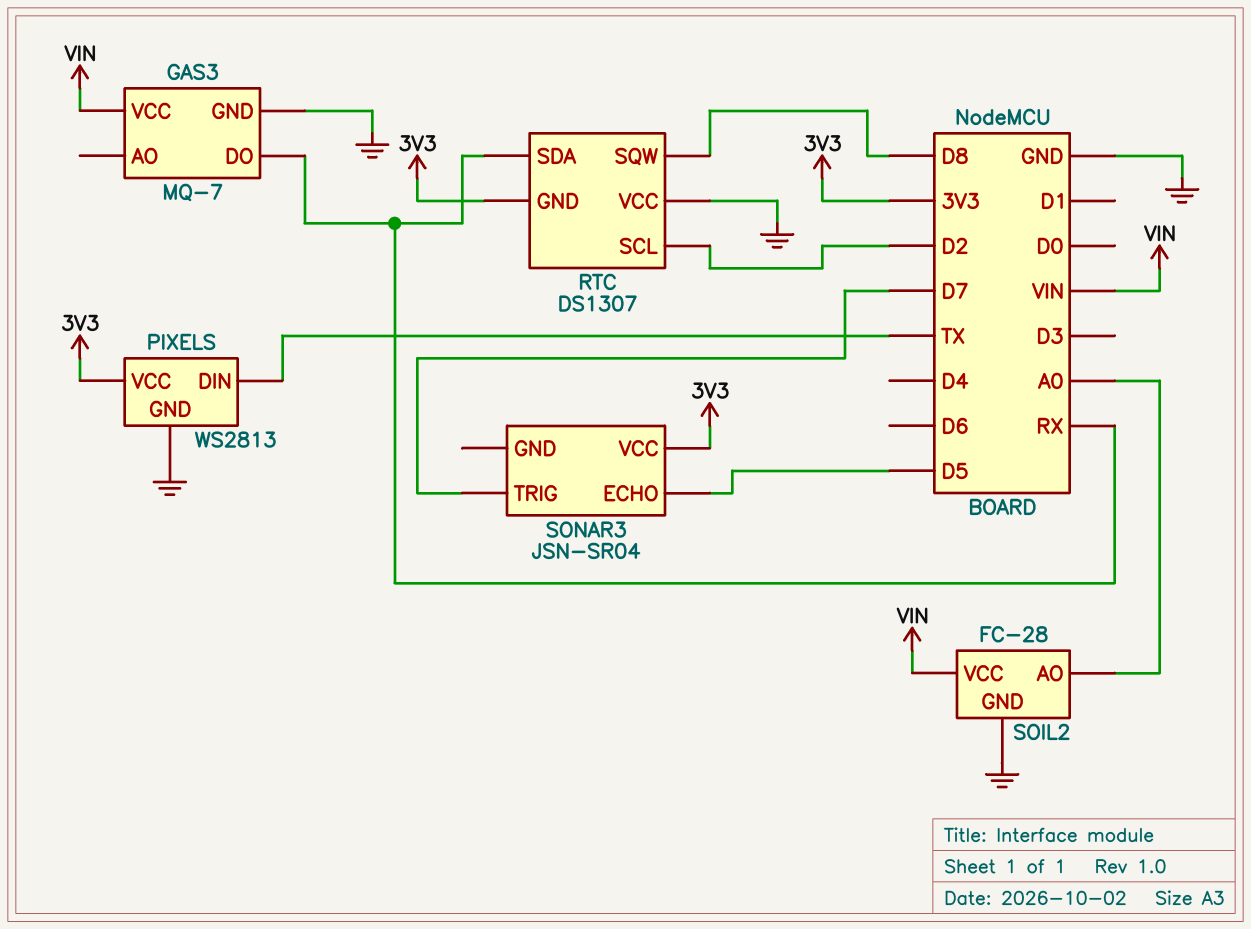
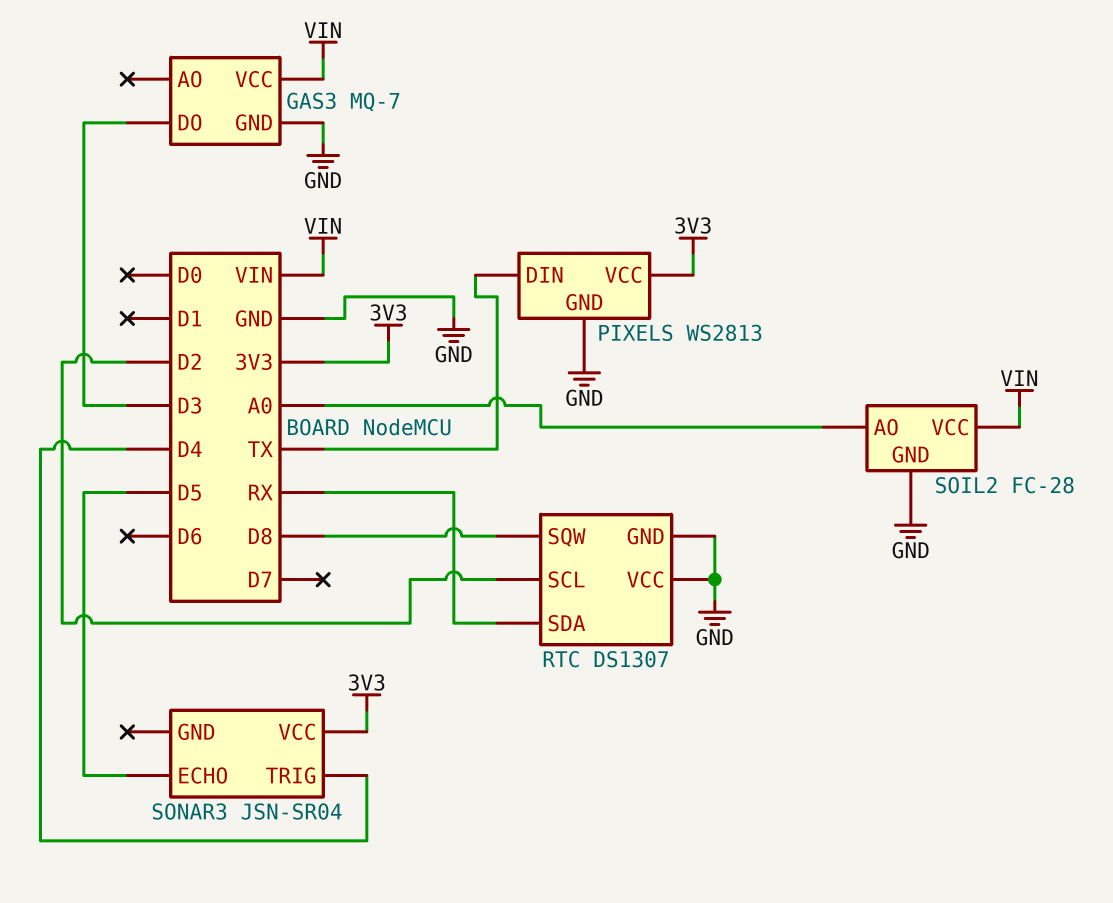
GAS3 pin DO: RX -> D3
RTC pin GND: 3V3 -> GND
SONAR3 pin TRIG: D7 -> D4

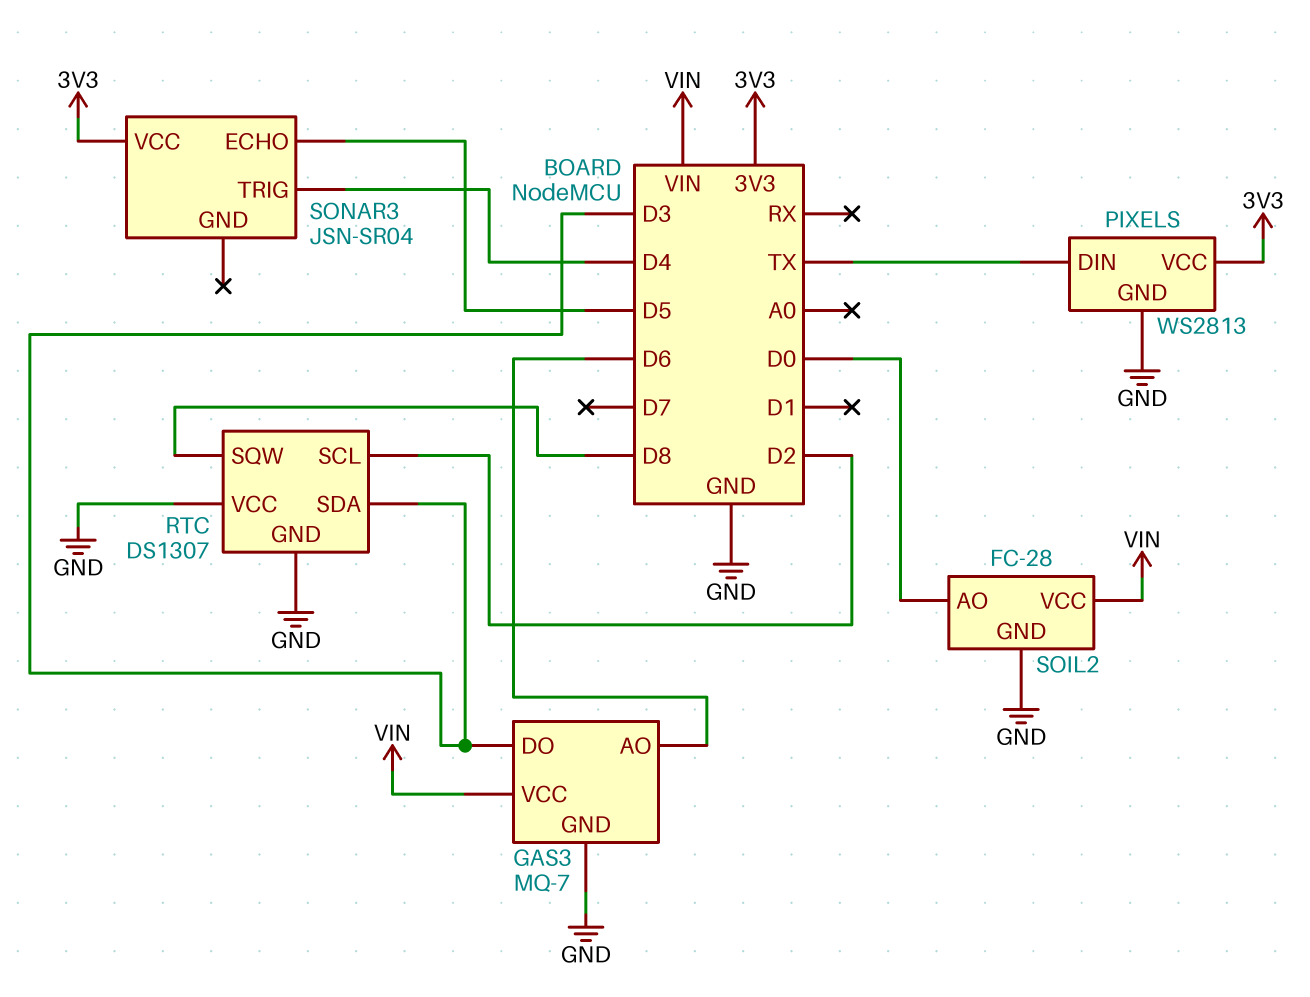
GAS3 pin AO: none -> D6
RTC pin SDA: RX -> D3
SOIL2 pin AO: A0 -> D0

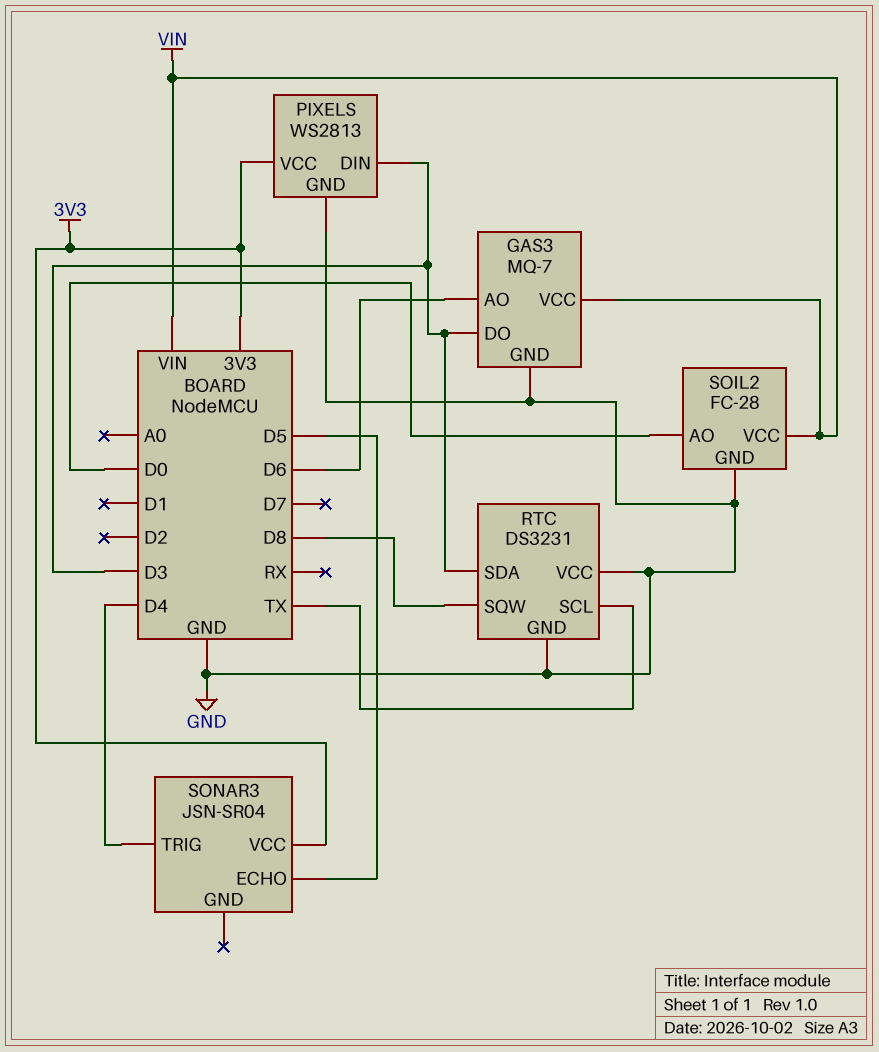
PIXELS pin DIN: TX -> D3
RTC: DS1307 -> DS3231
RTC pin SCL: D2 -> TX

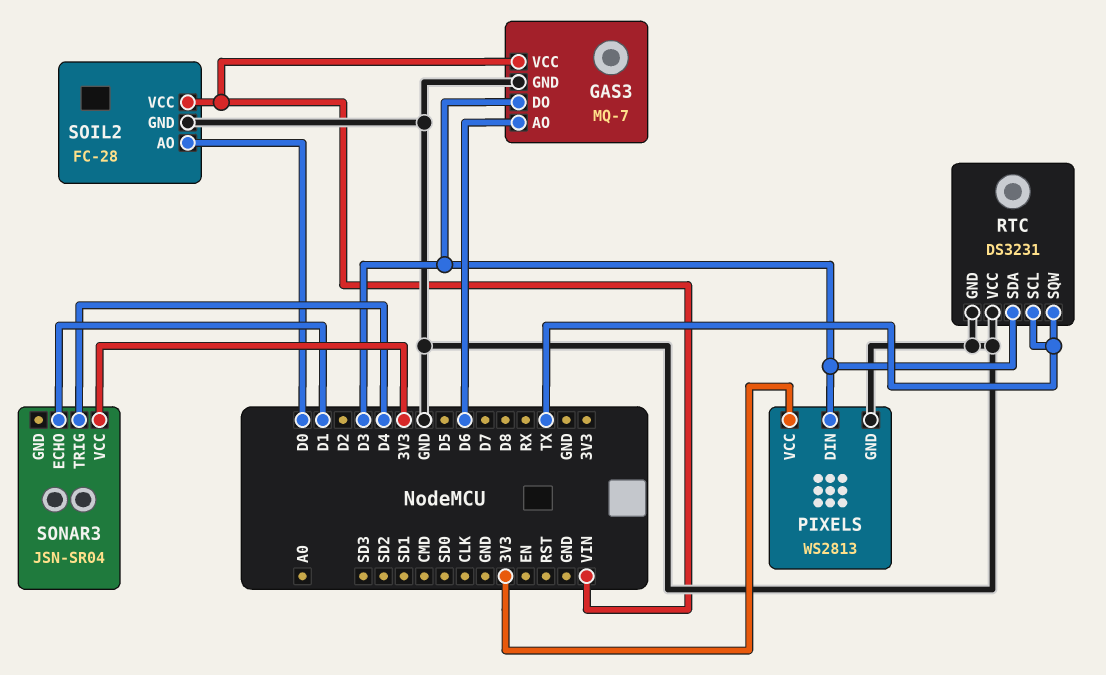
RTC pin SQW: D8 -> TX
SONAR3 pin ECHO: D5 -> D1

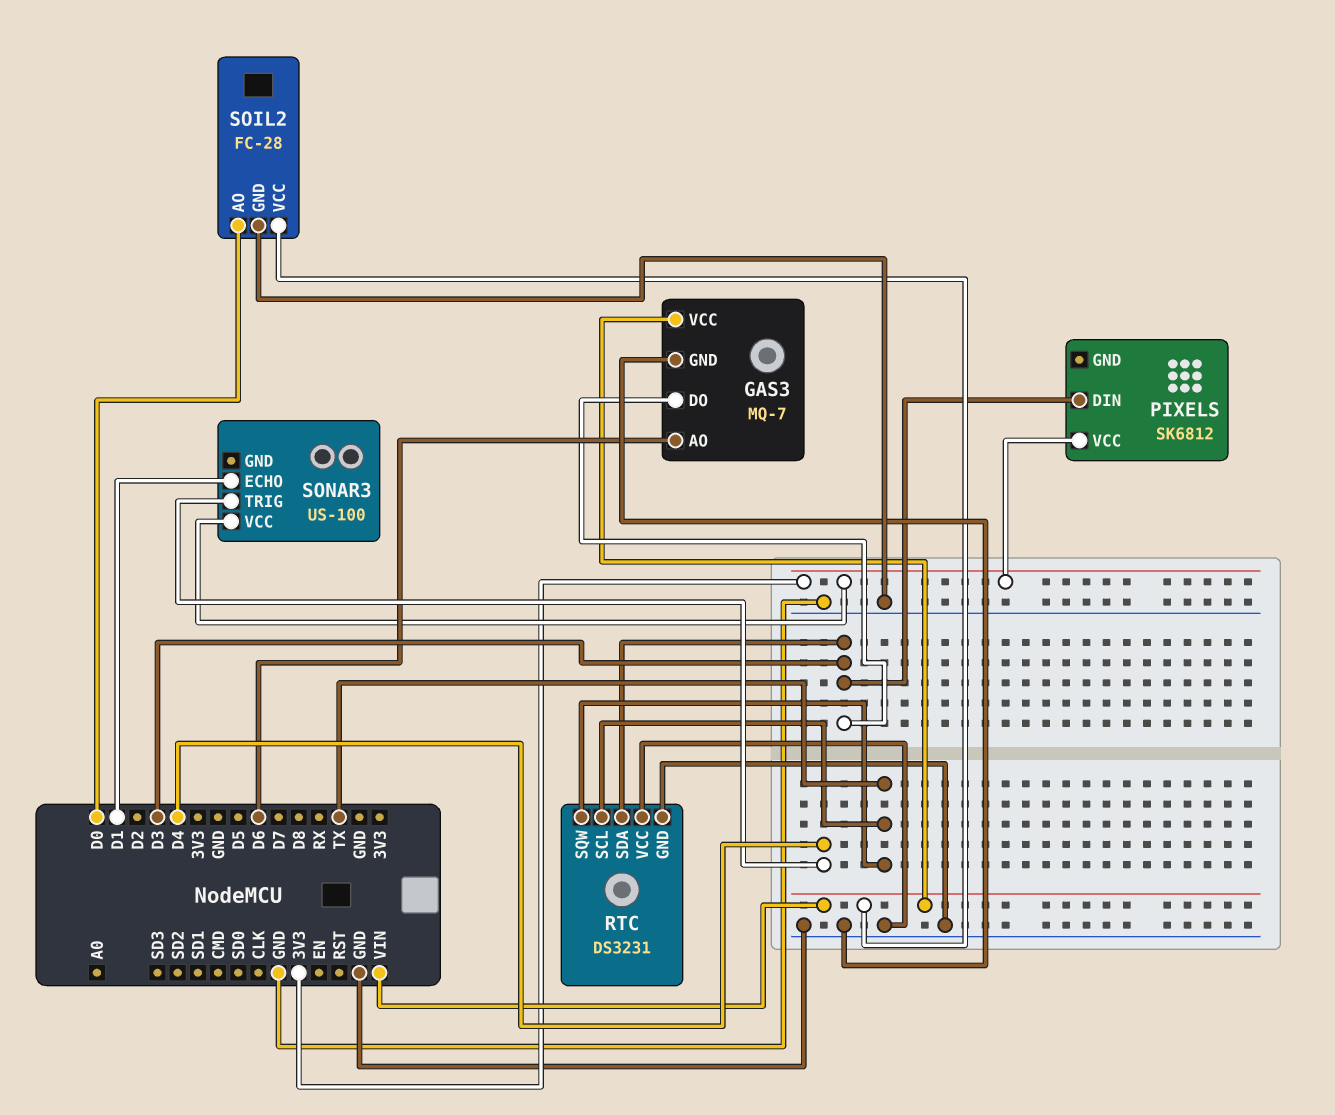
PIXELS: WS2813 -> SK6812
PIXELS pin GND: GND -> none
SONAR3: JSN-SR04 -> US-100

